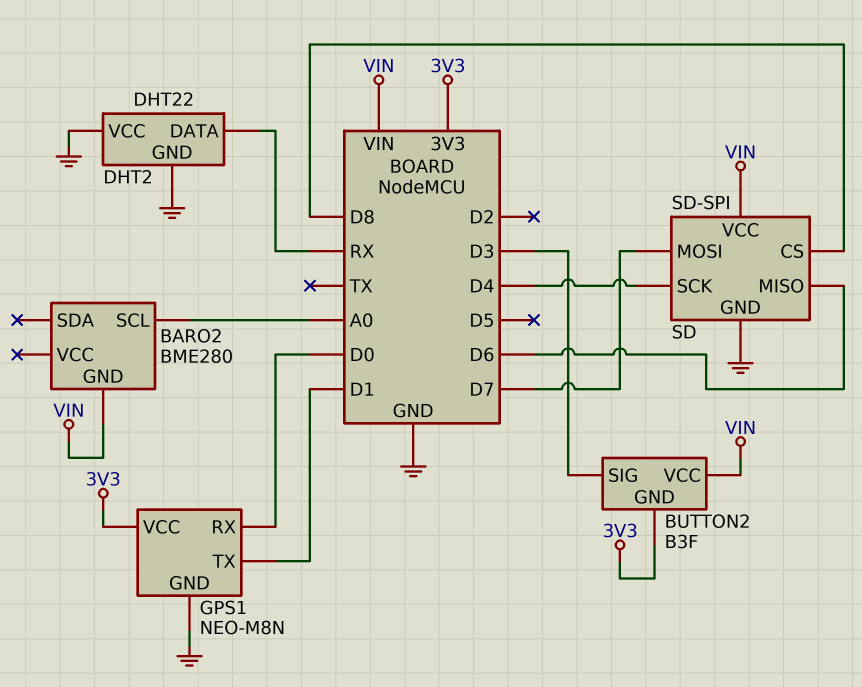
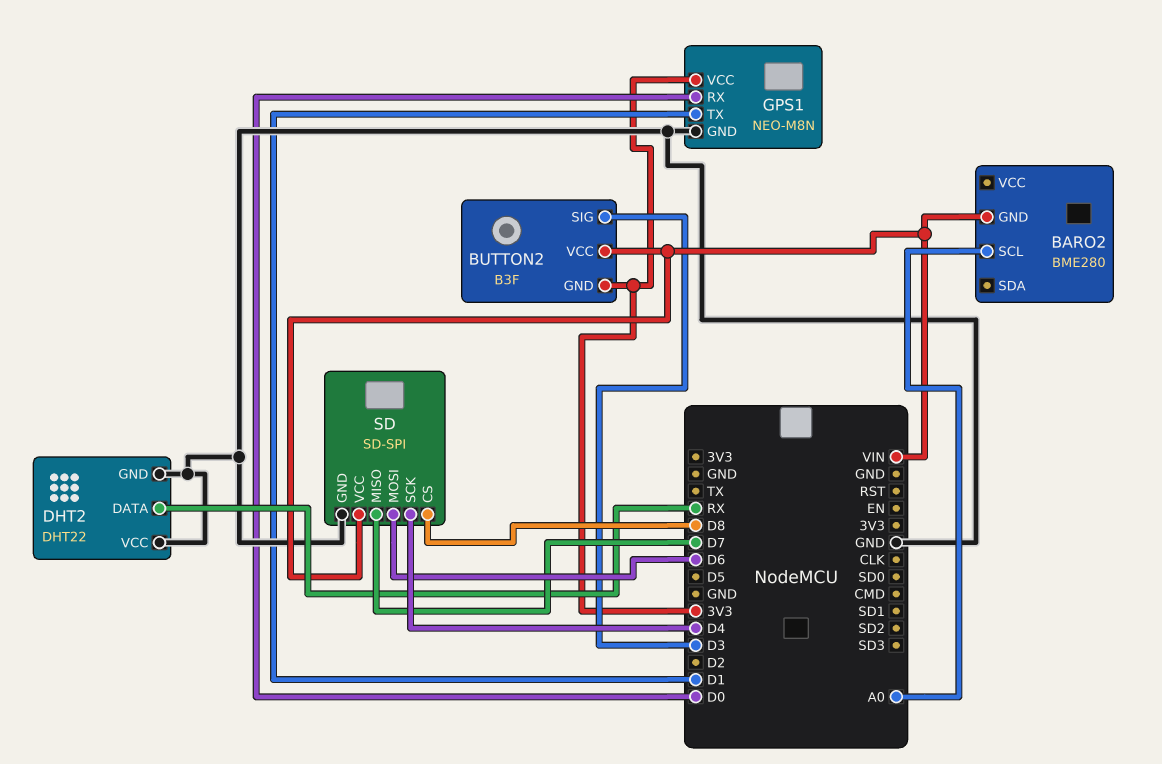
SD pin MISO: D6 -> D7
SD pin MOSI: D7 -> D6

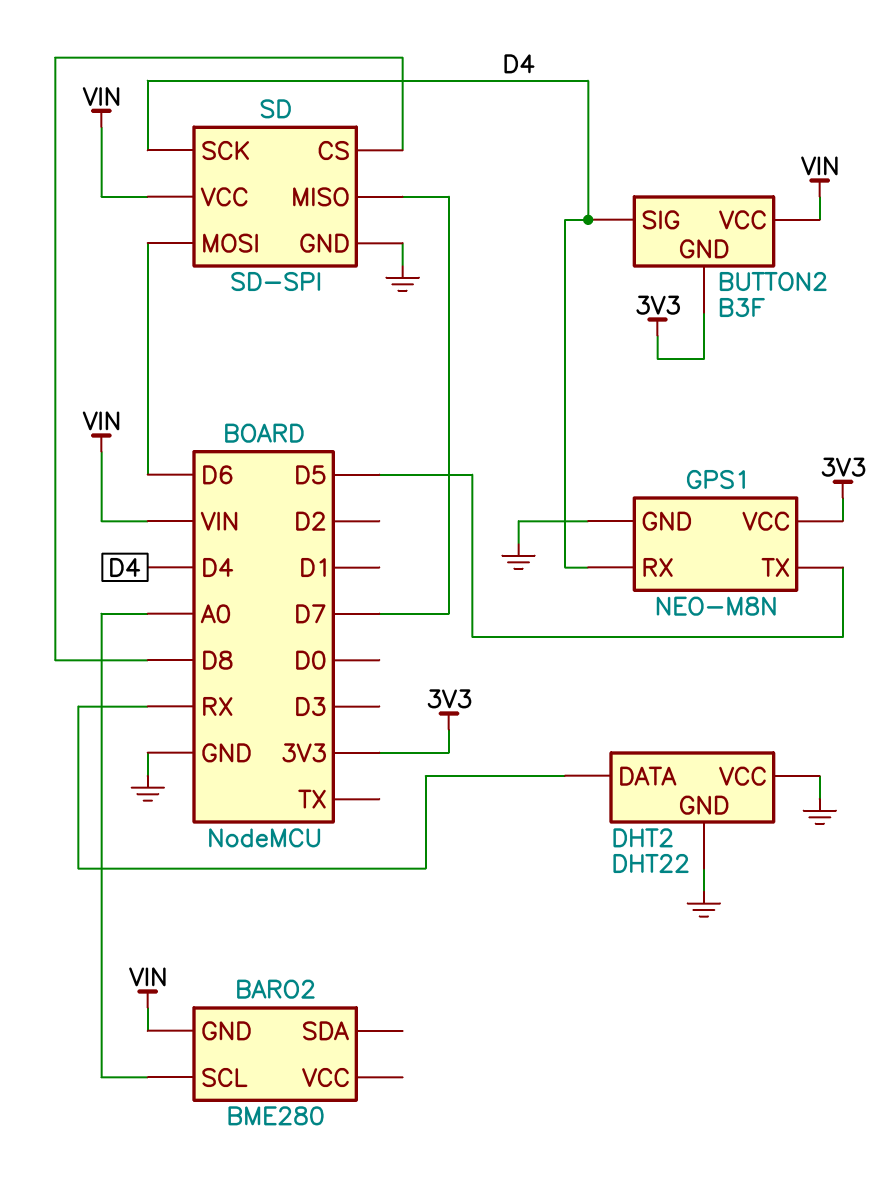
BUTTON2 pin SIG: D3 -> D4
GPS1 pin RX: D0 -> D4
GPS1 pin TX: D1 -> D5

